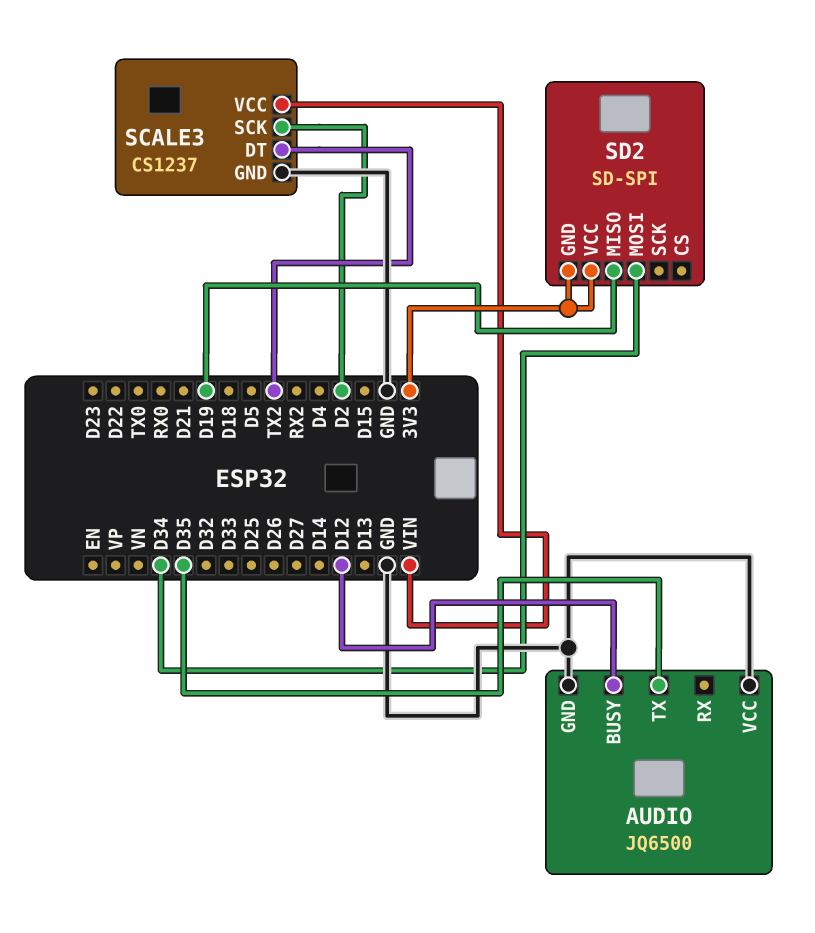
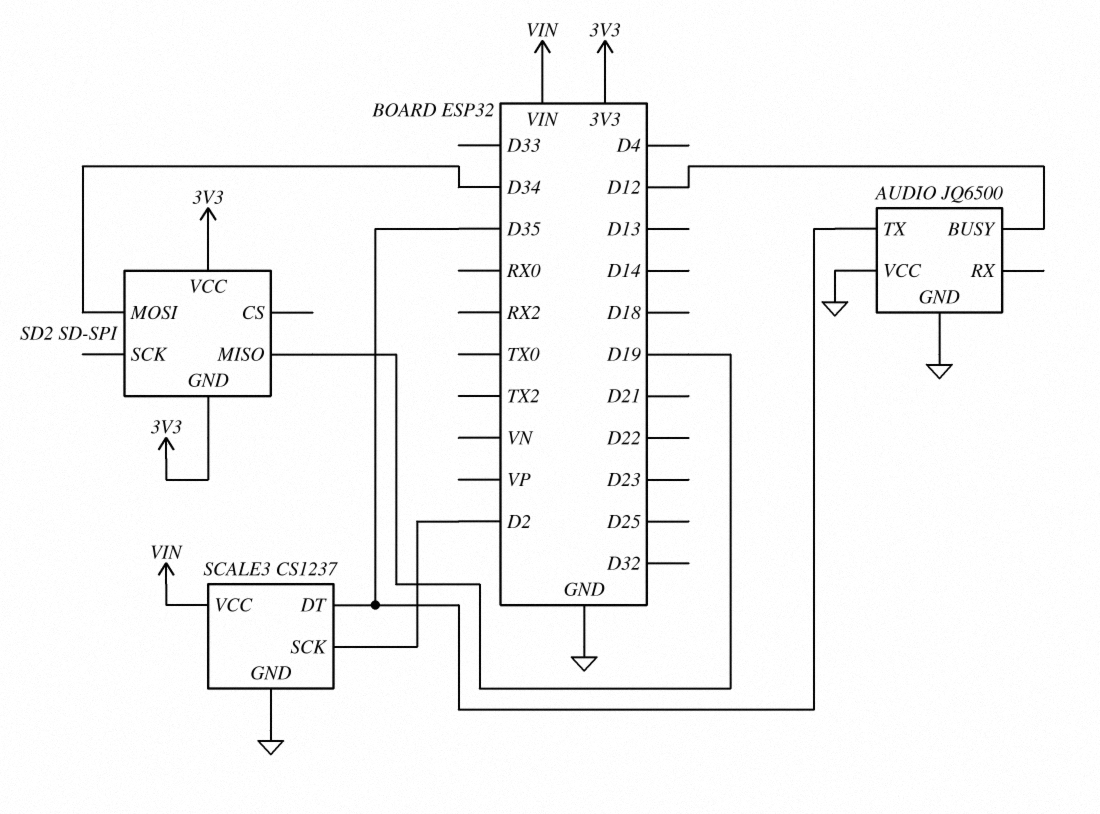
SCALE3 pin DT: TX2 -> D35

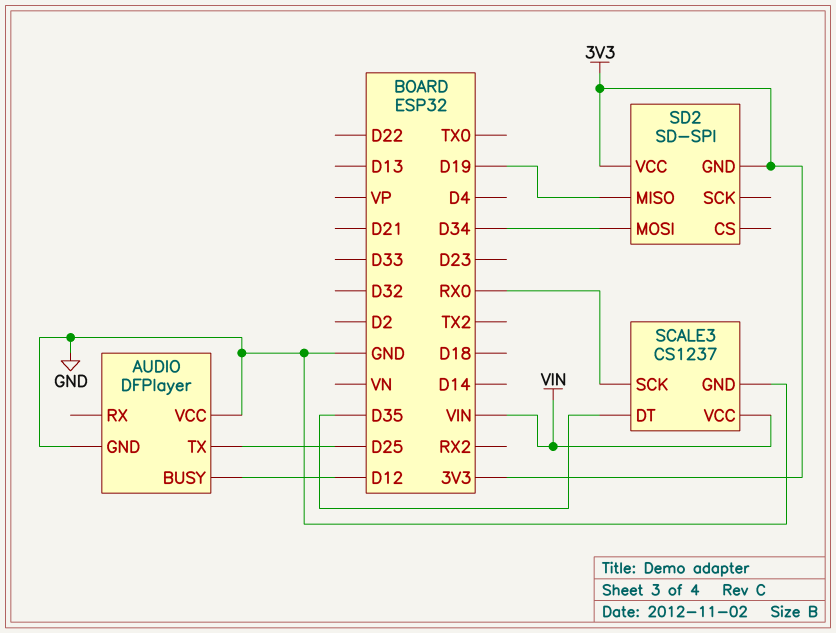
AUDIO: JQ6500 -> DFPlayer
AUDIO pin TX: D35 -> D25
SCALE3 pin SCK: D2 -> RX0

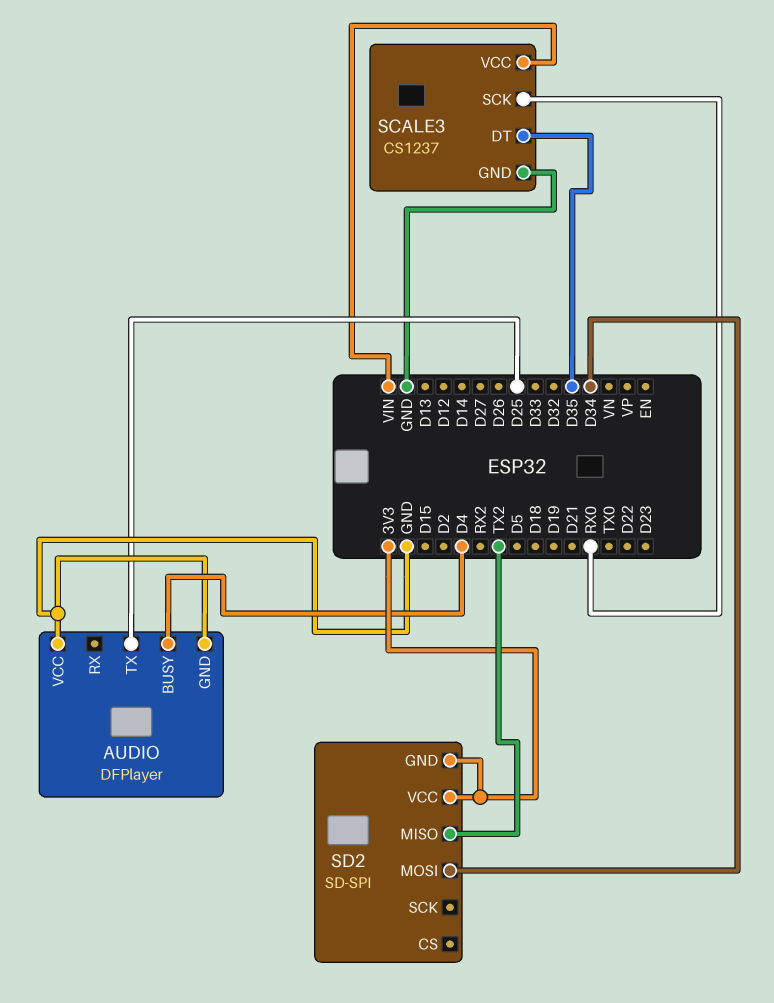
AUDIO pin BUSY: D12 -> D4
SD2 pin MISO: D19 -> TX2

